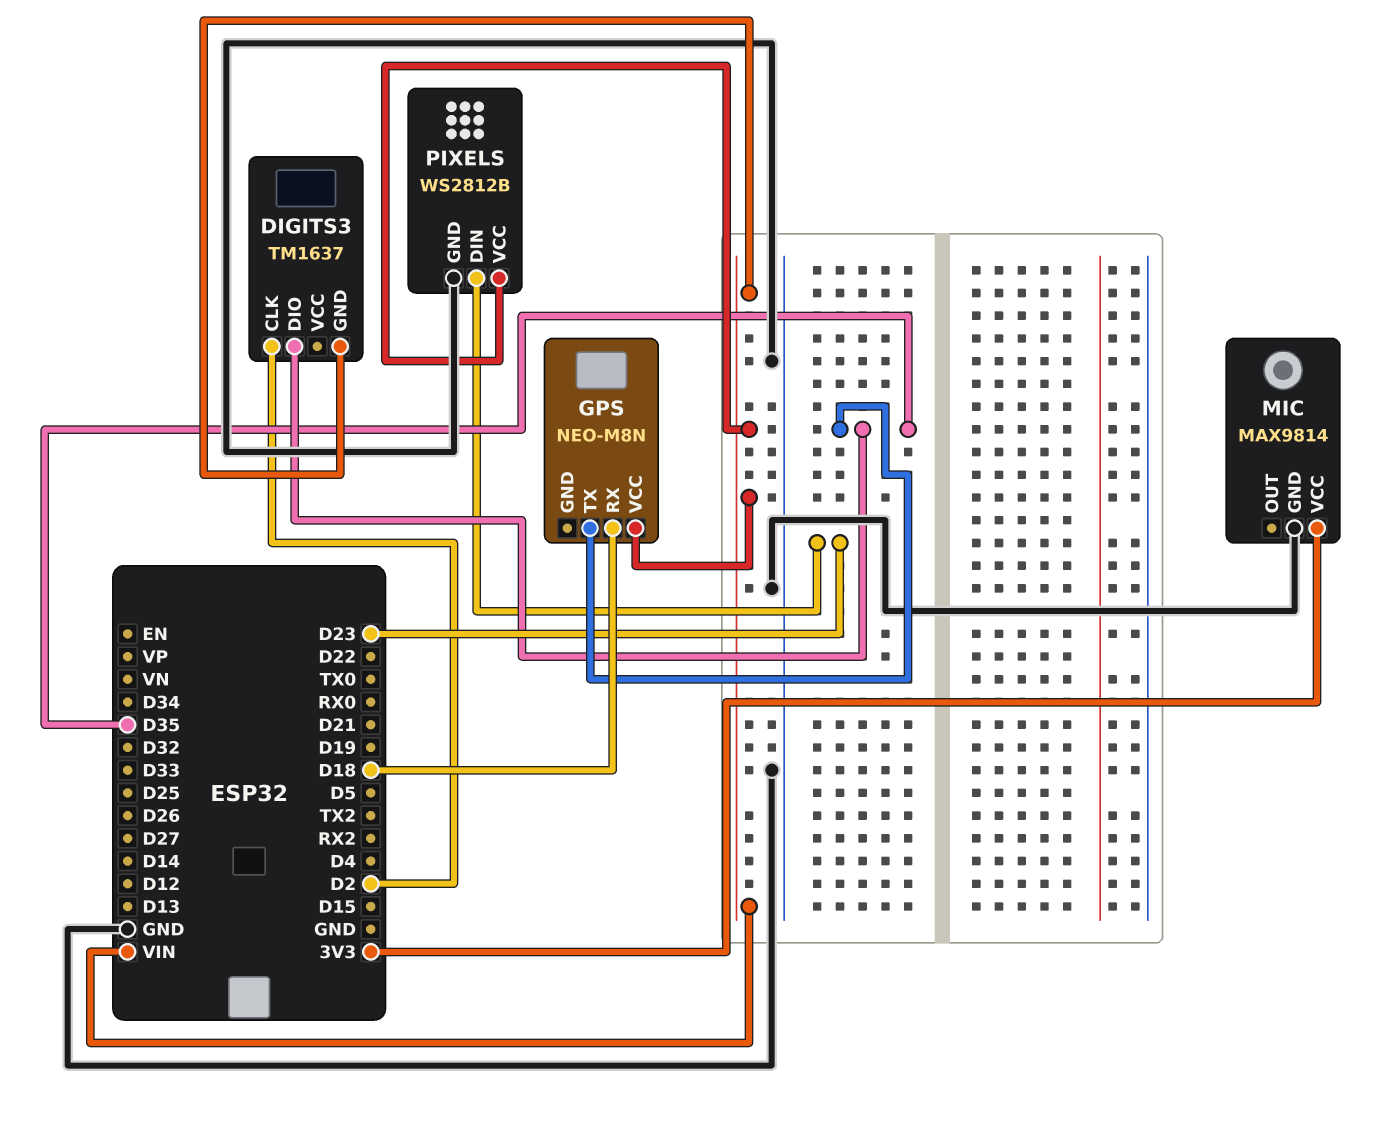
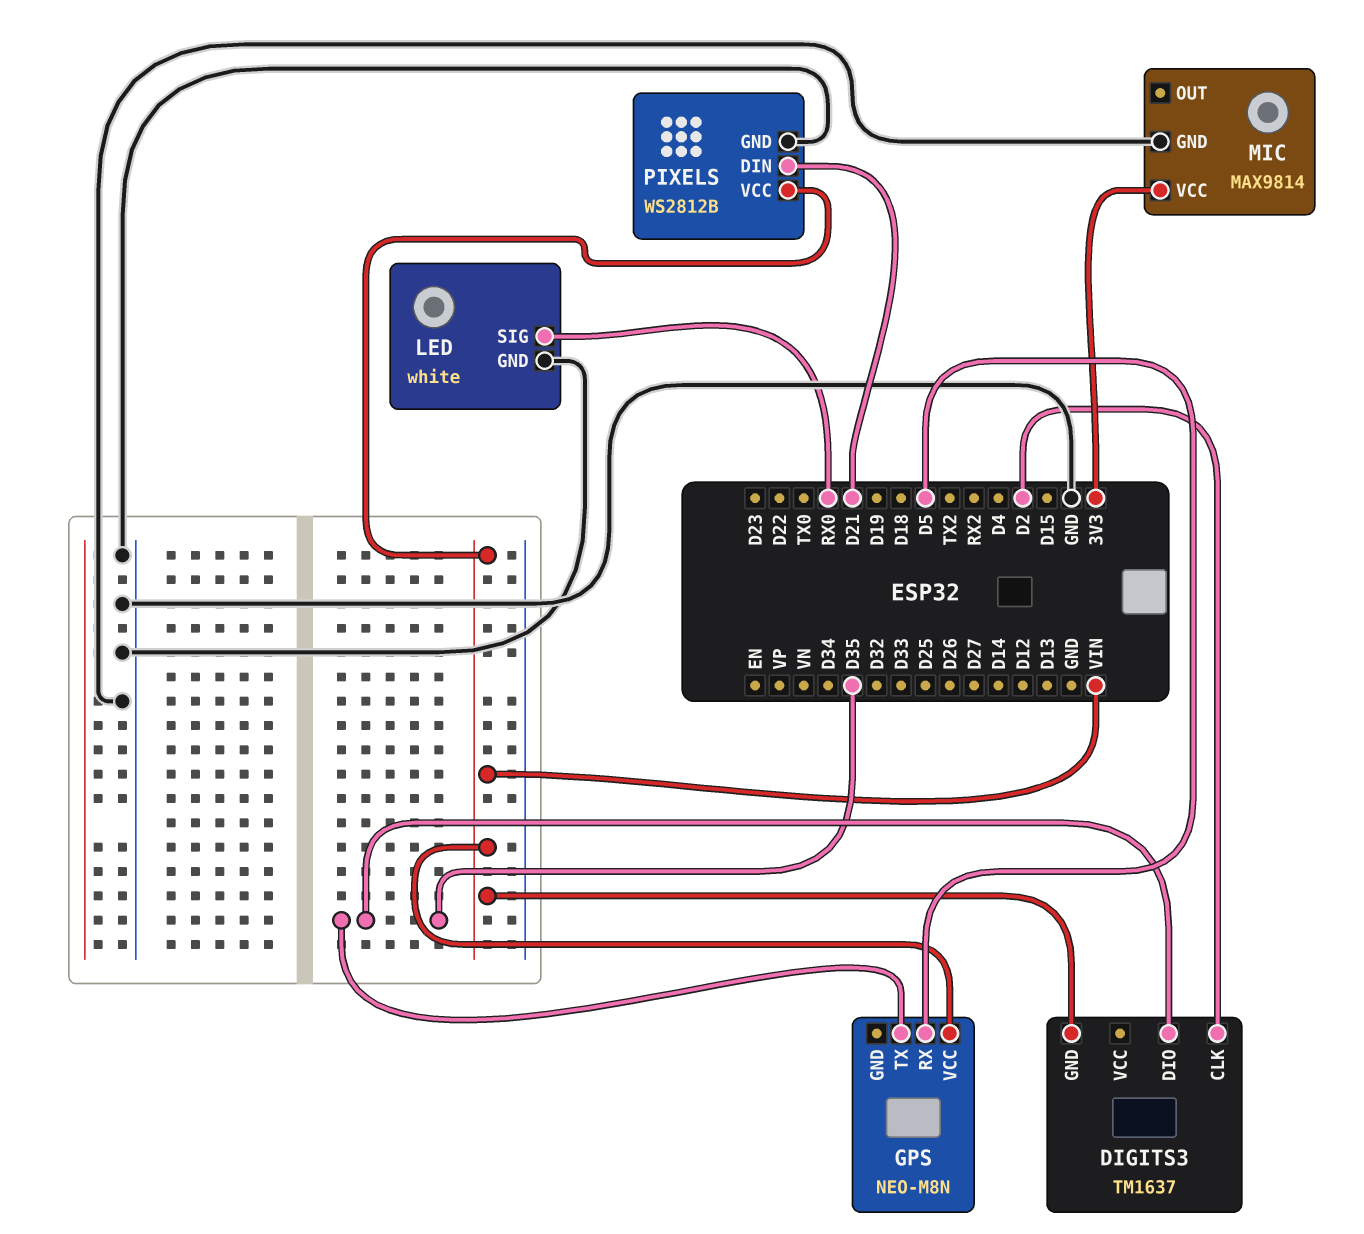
GPS pin RX: D18 -> D5
LED: none -> white
LED pin GND: none -> GND
LED pin SIG: none -> RX0
PIXELS pin DIN: D23 -> D21

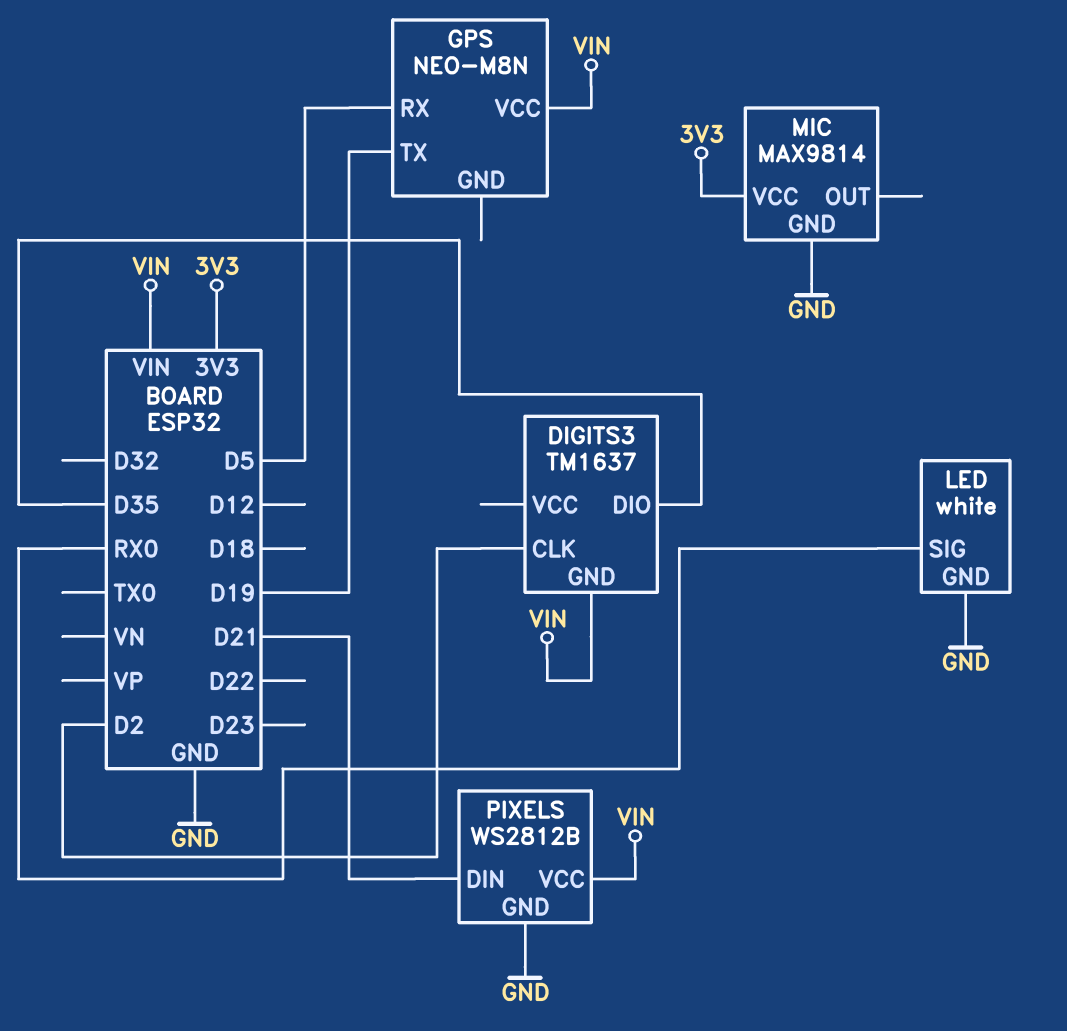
GPS pin TX: D35 -> D19

